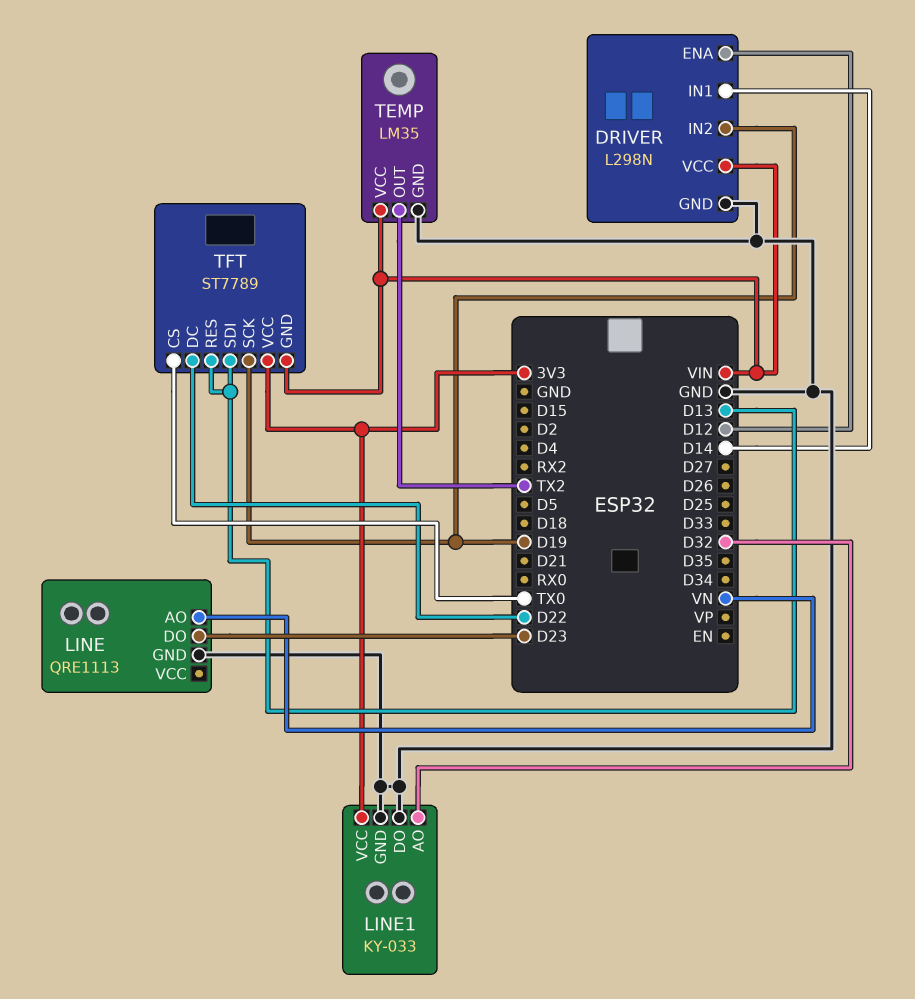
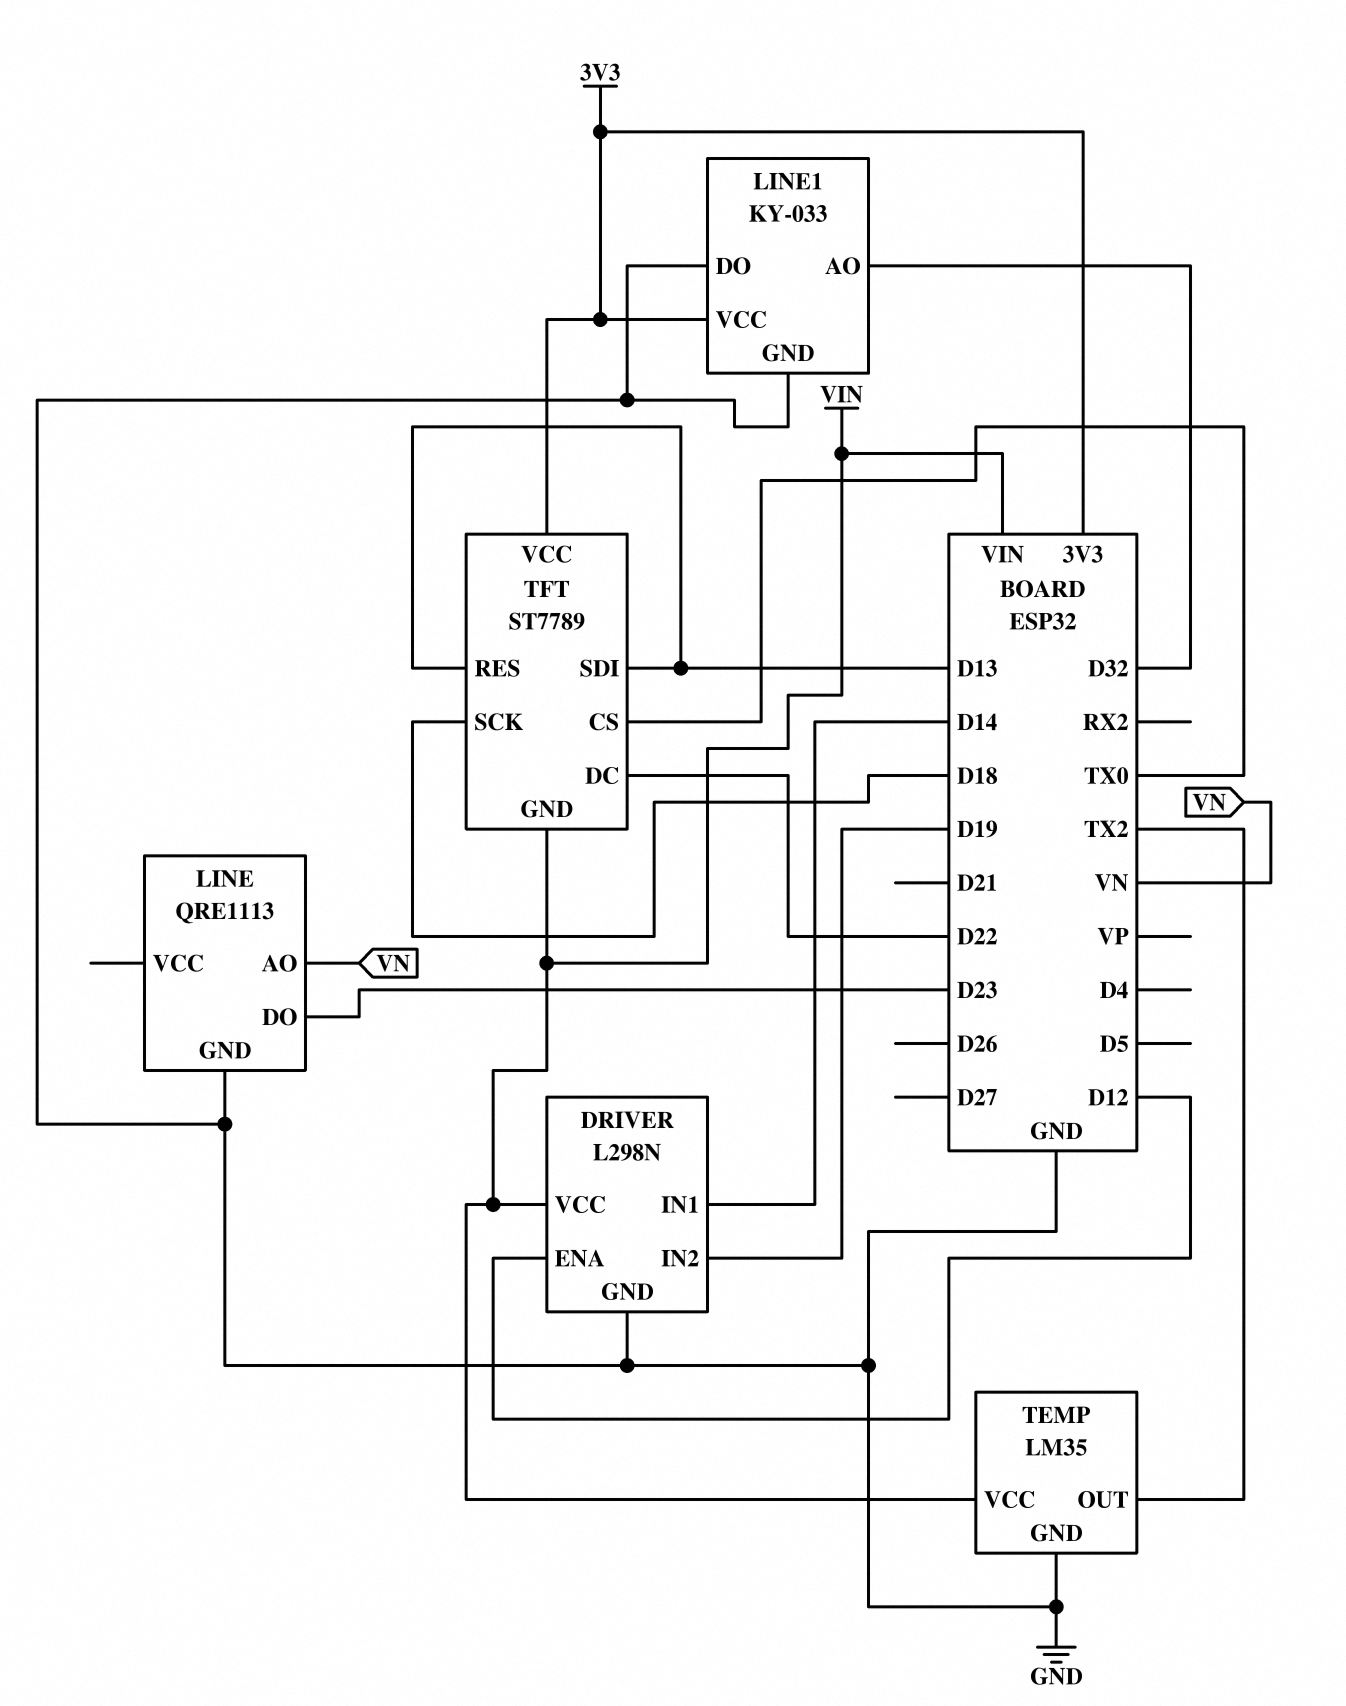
TFT pin SCK: D19 -> D18

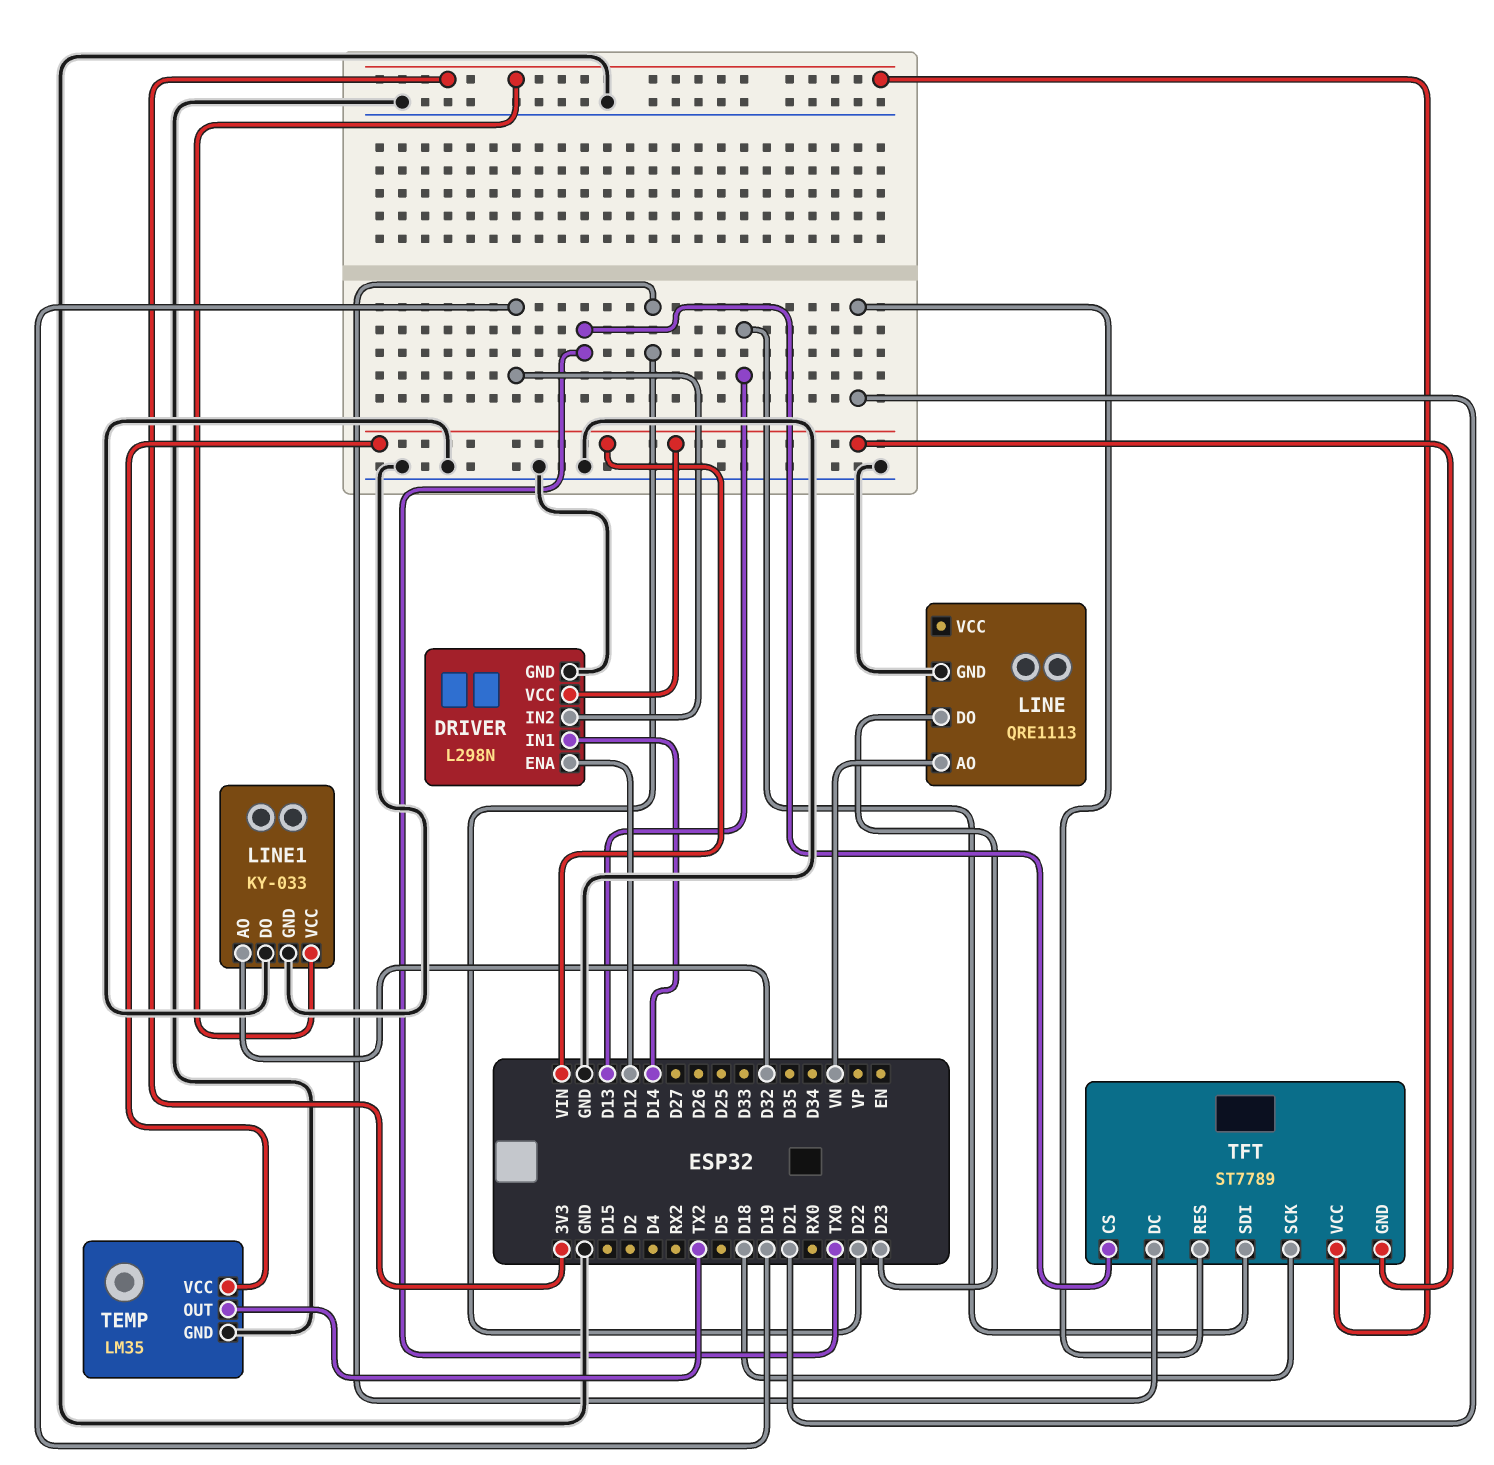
TFT pin RES: D13 -> D21

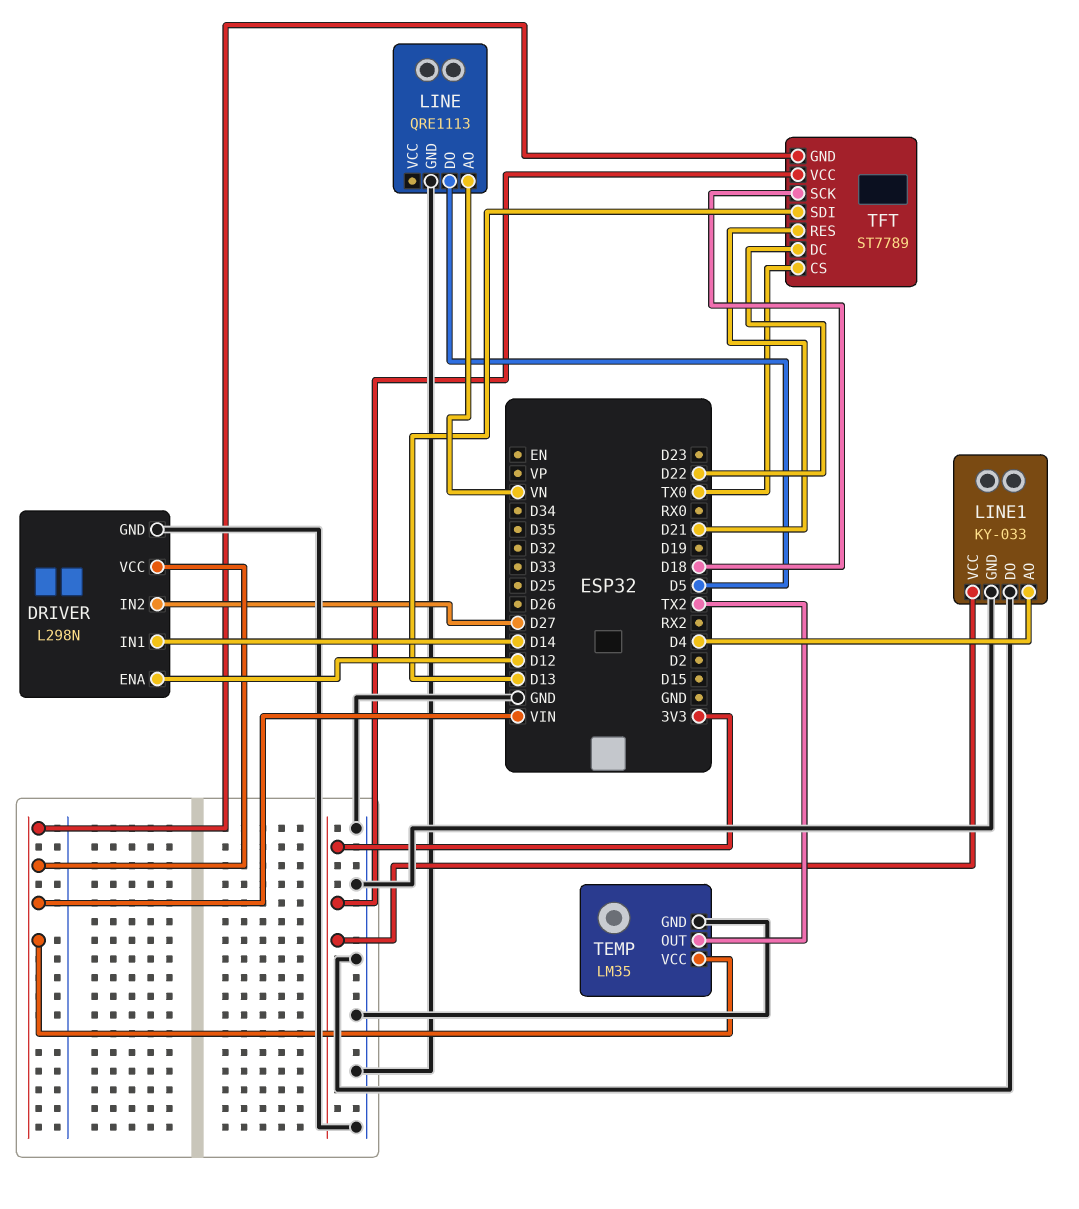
DRIVER pin IN2: D19 -> D27
LINE pin DO: D23 -> D5
LINE1 pin AO: D32 -> D4

